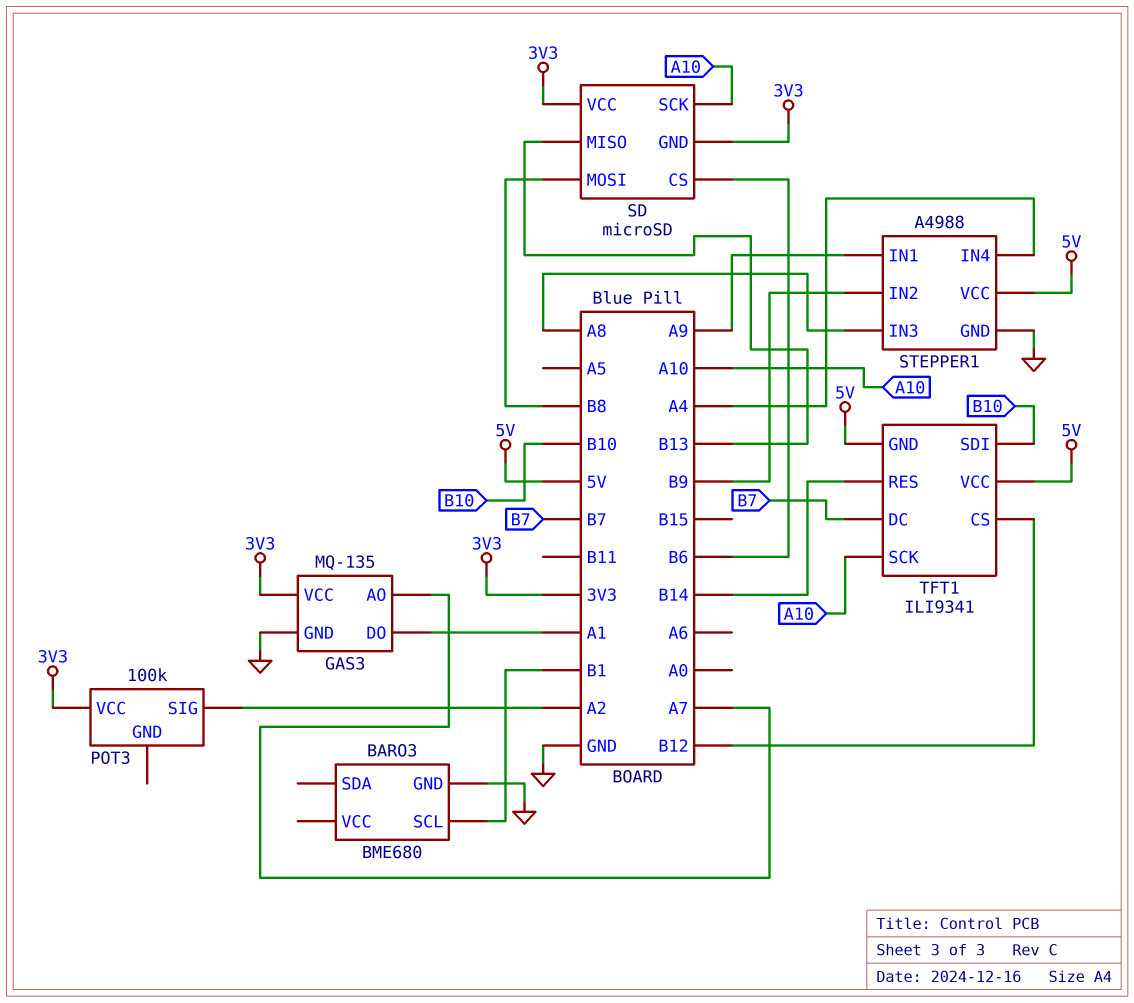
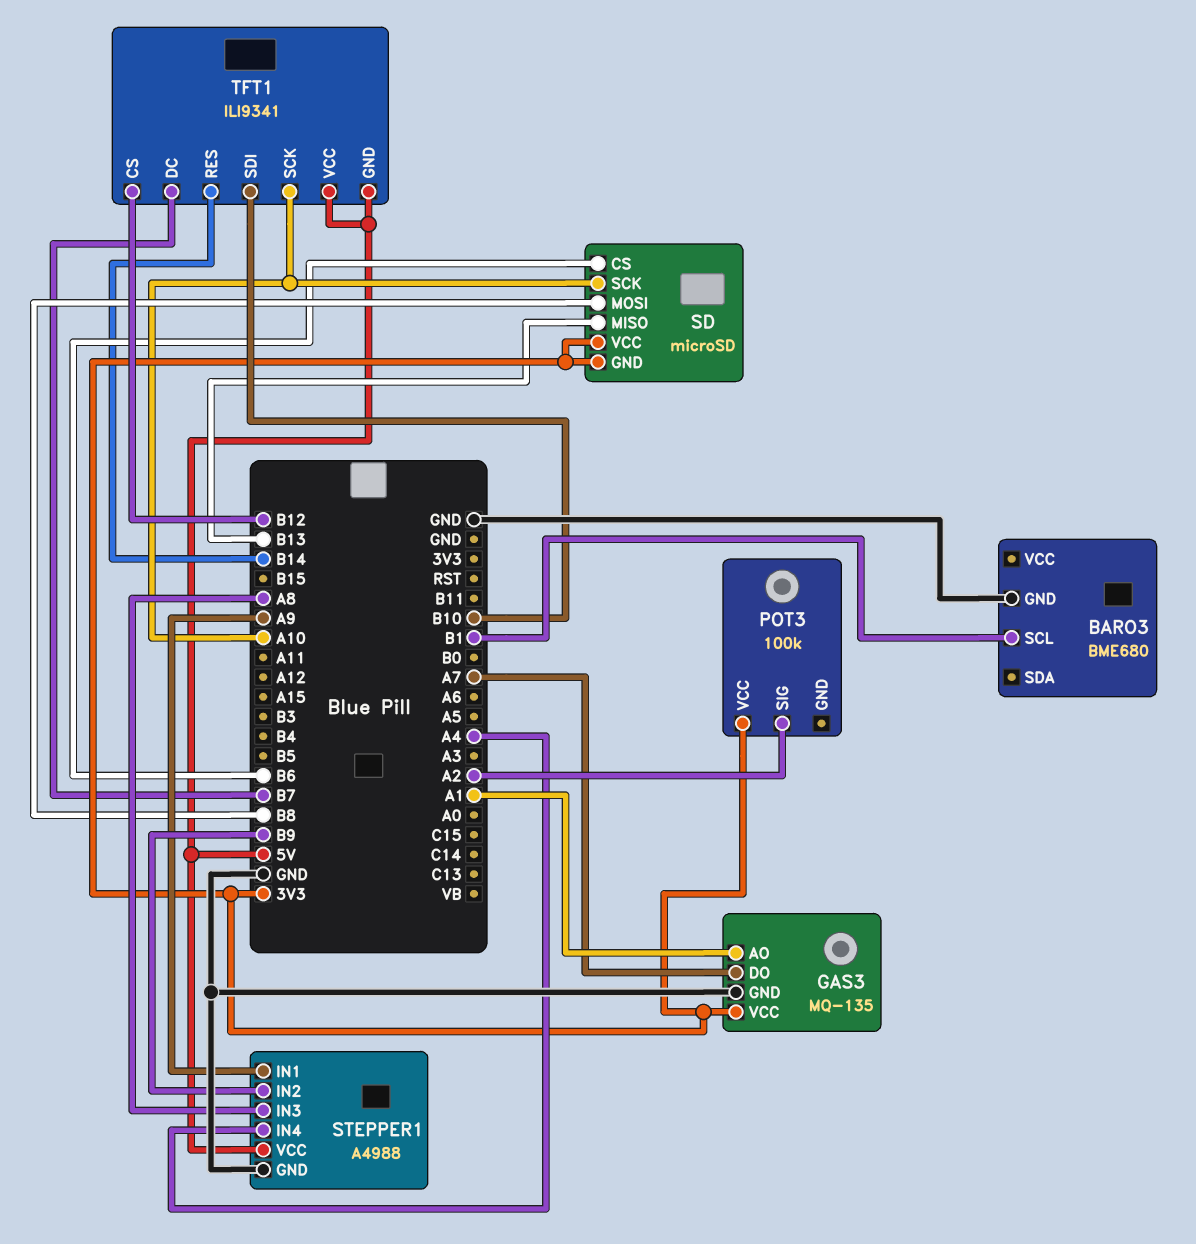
GAS3 pin AO: A7 -> A1
GAS3 pin DO: A1 -> A7

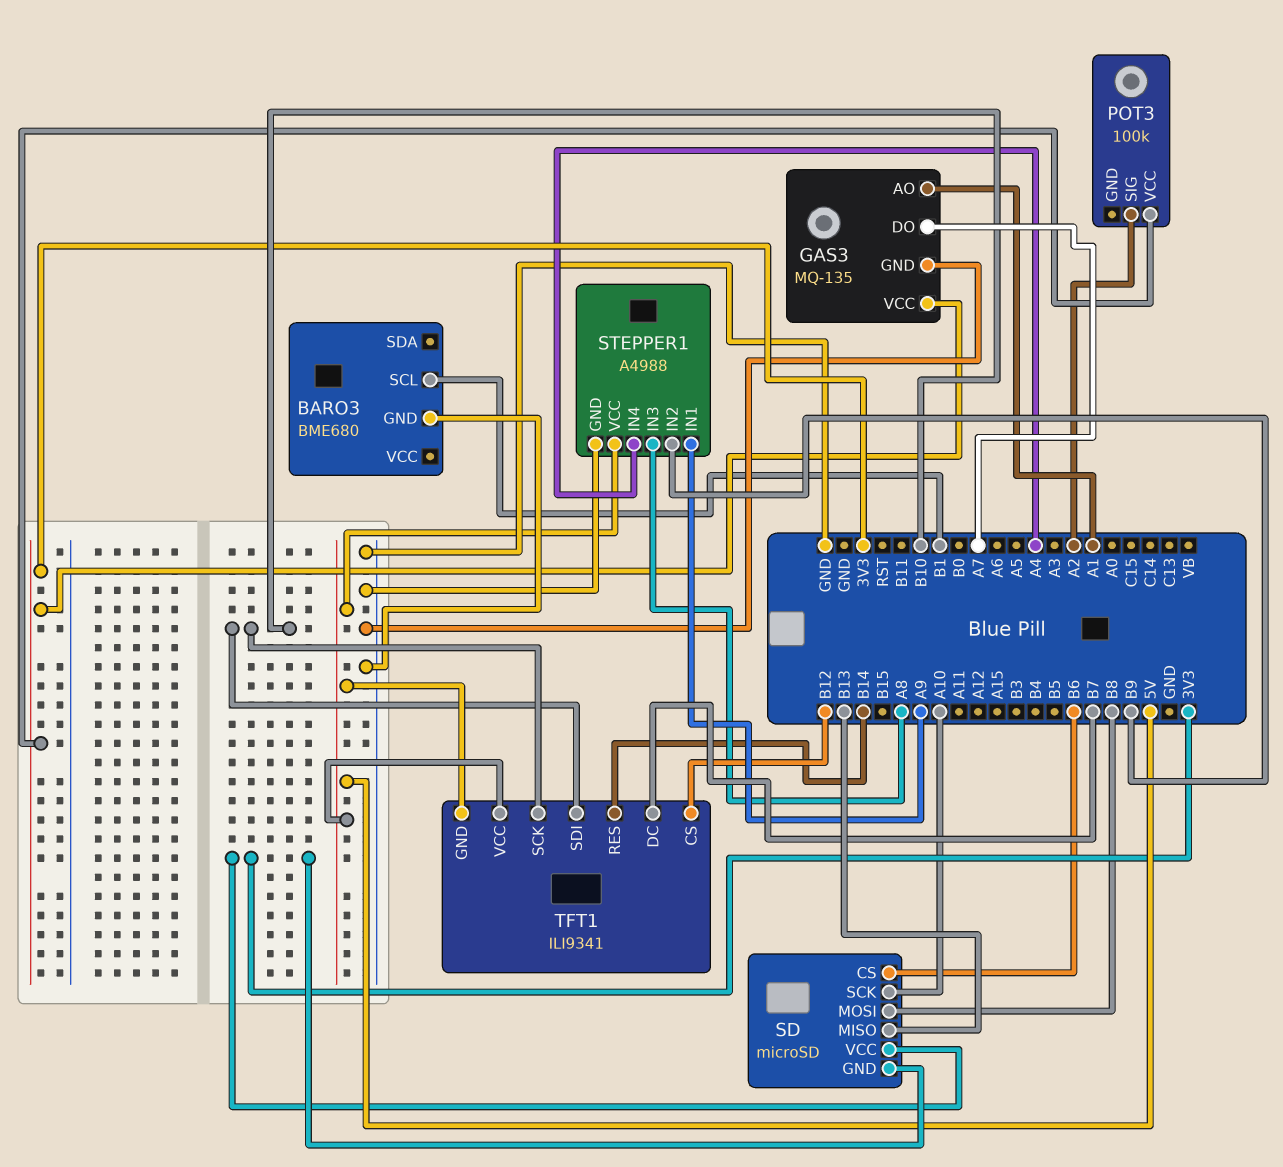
TFT1 pin SCK: A10 -> B10

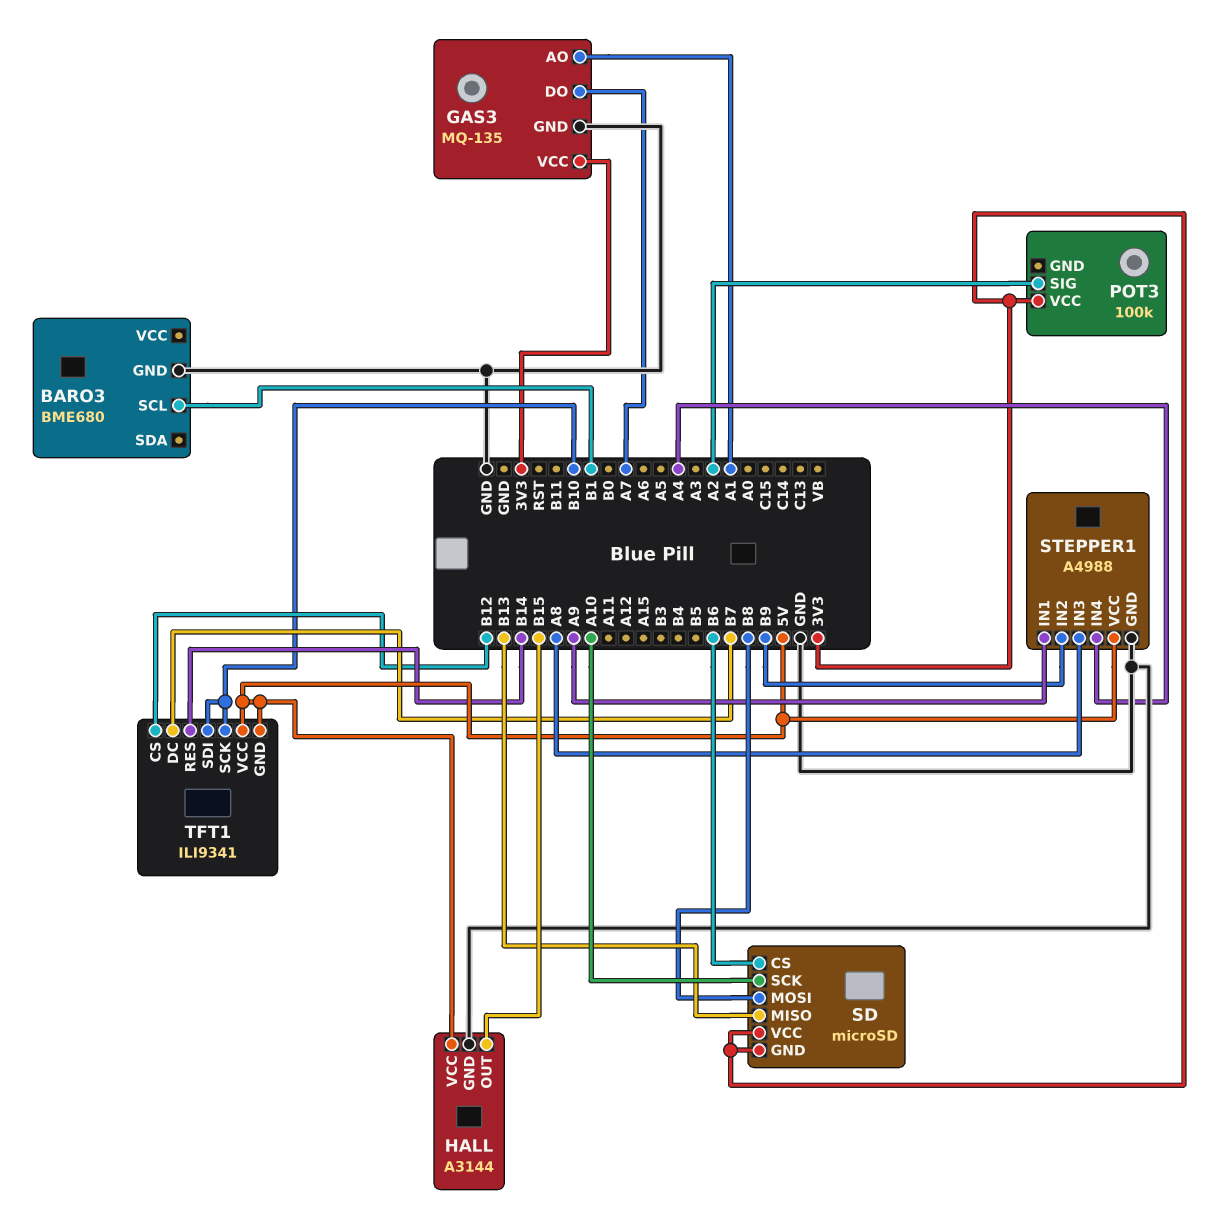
HALL: none -> A3144
HALL pin GND: none -> GND
HALL pin OUT: none -> B15
HALL pin VCC: none -> 5V

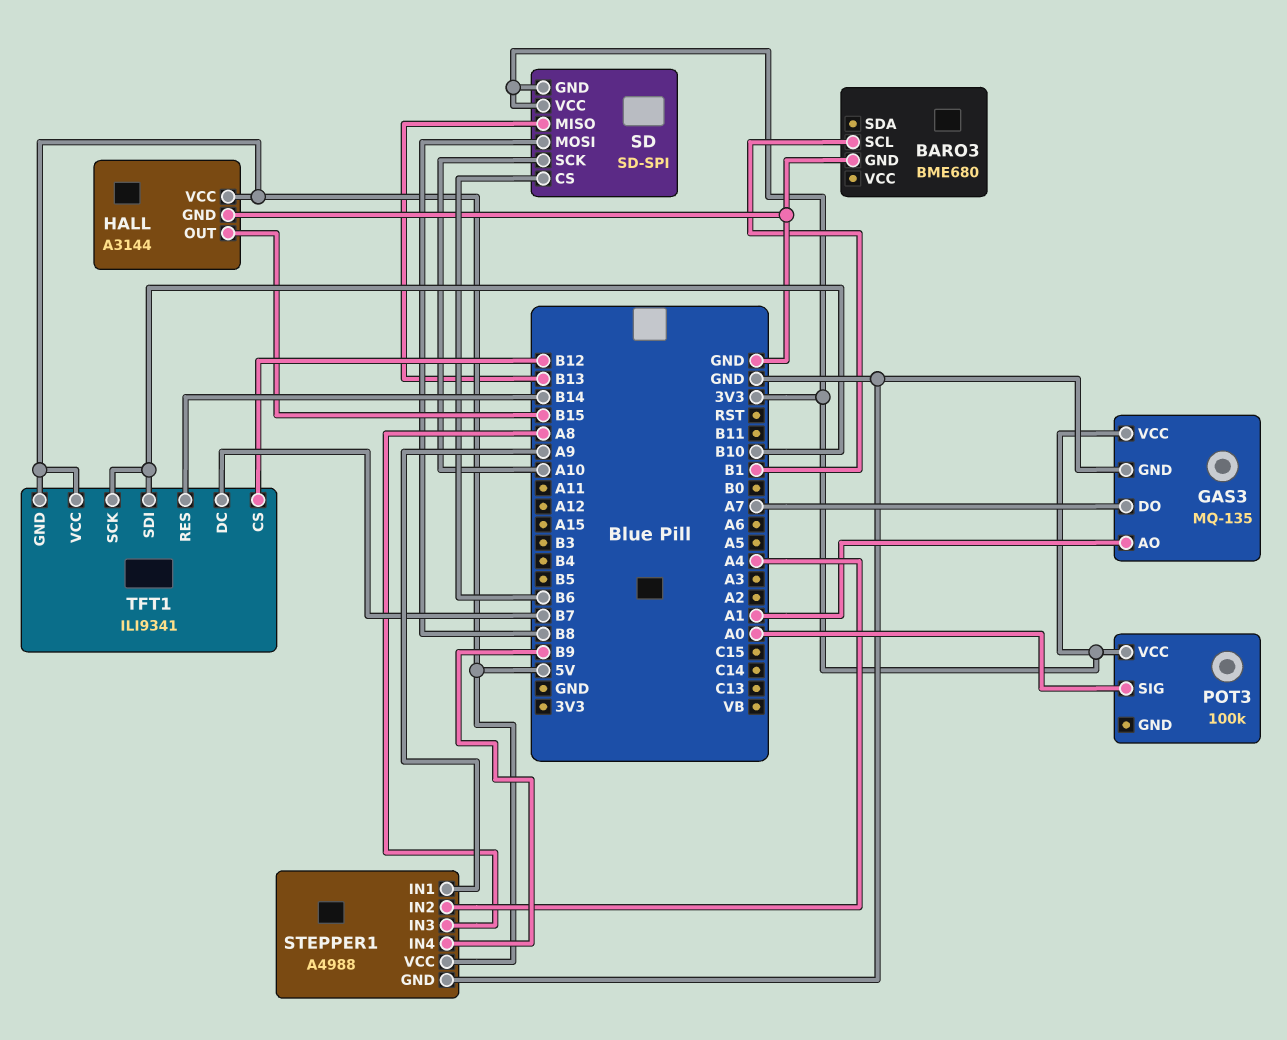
POT3 pin SIG: A2 -> A0
SD: microSD -> SD-SPI
STEPPER1 pin IN2: B9 -> A4
STEPPER1 pin IN4: A4 -> B9

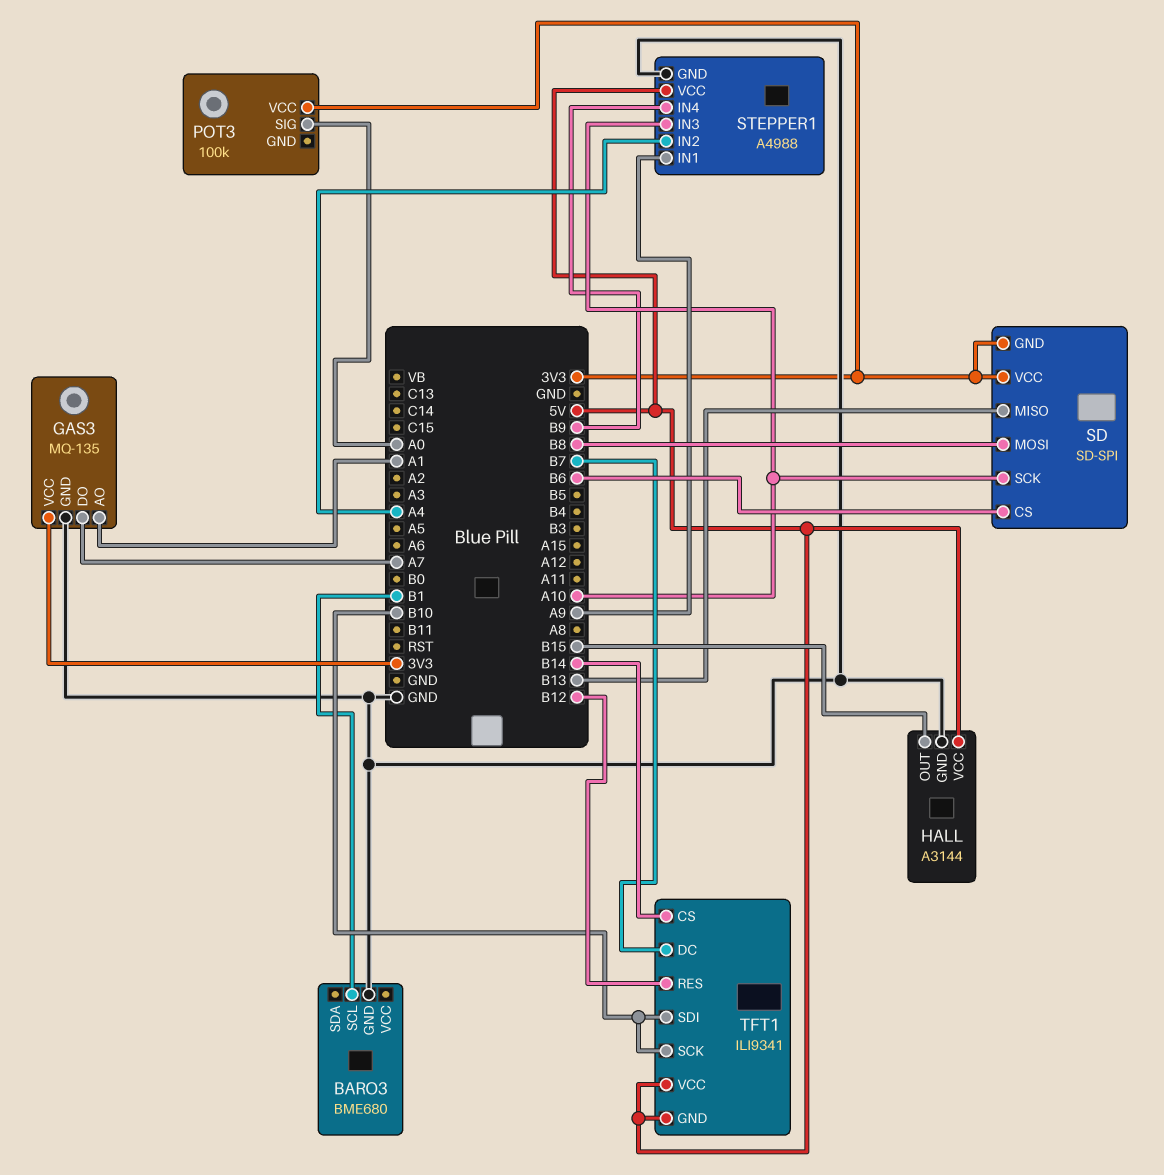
STEPPER1 pin IN3: A8 -> A10
TFT1 pin CS: B12 -> B14
TFT1 pin RES: B14 -> B12

